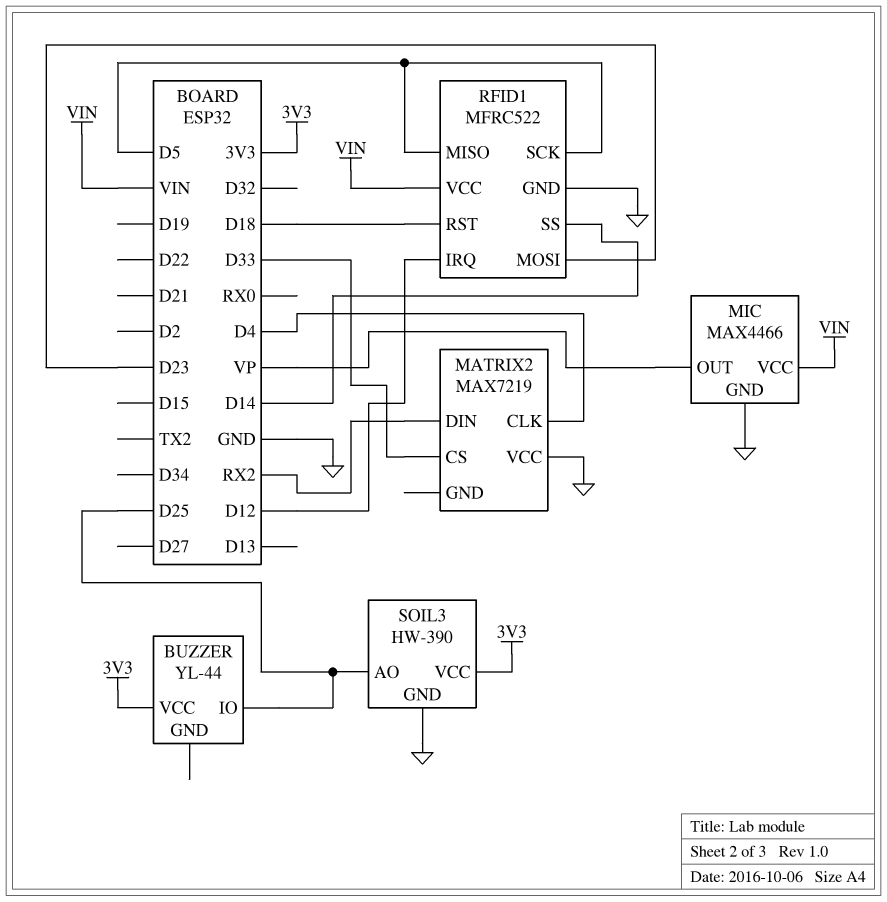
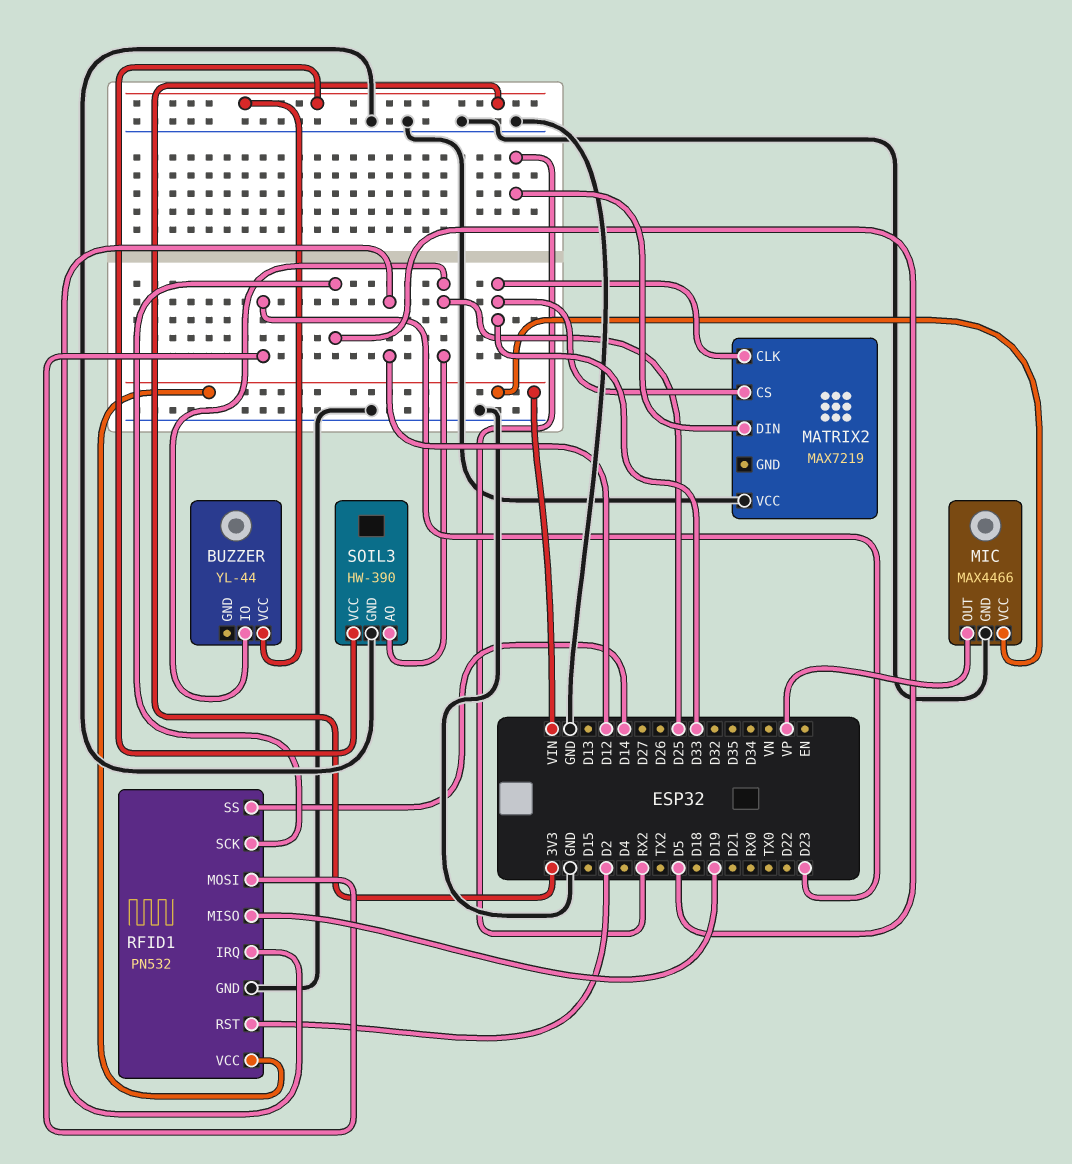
MATRIX2 pin CLK: D4 -> D33
RFID1: MFRC522 -> PN532
RFID1 pin MISO: D5 -> D19
RFID1 pin RST: D18 -> D2

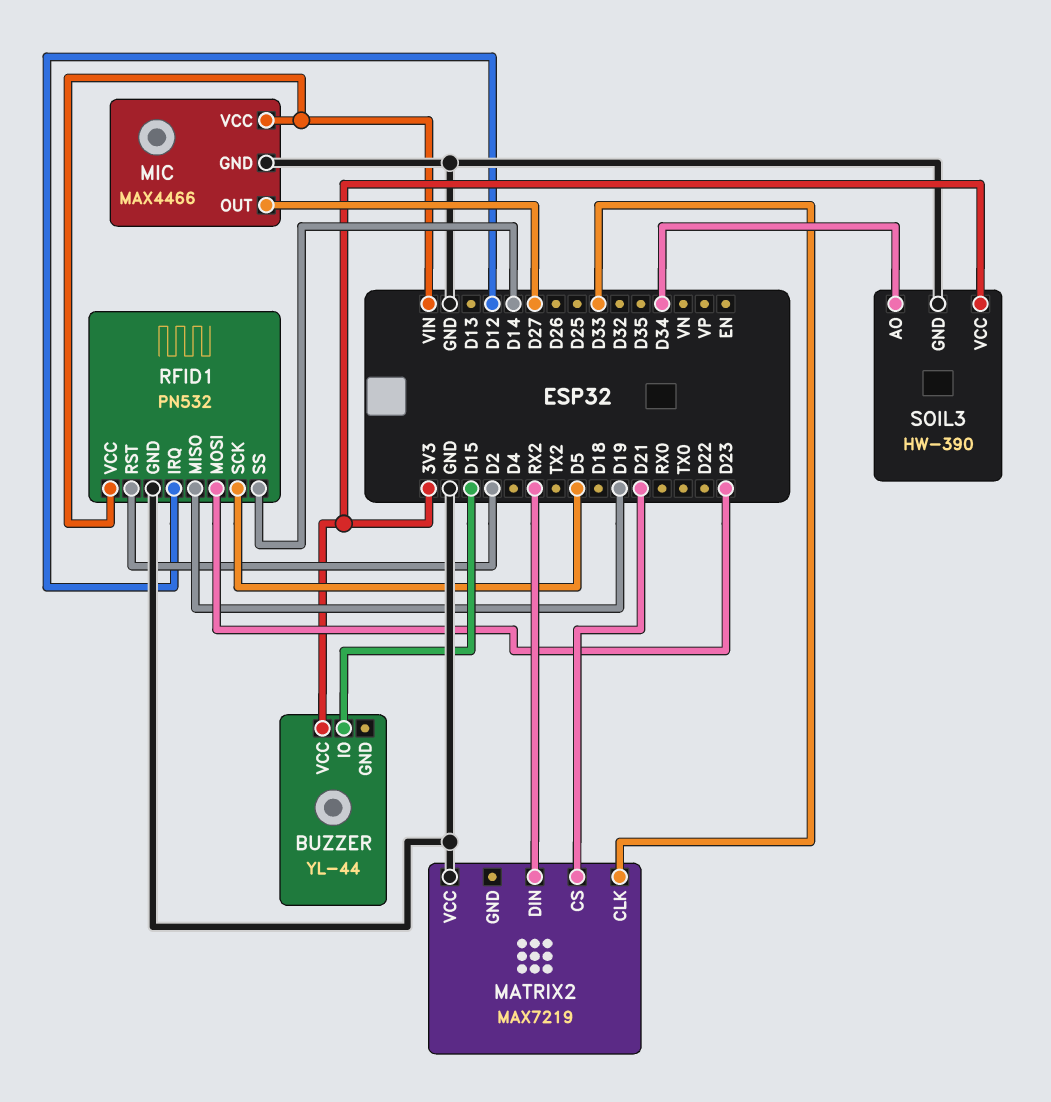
BUZZER pin IO: D25 -> D15
MATRIX2 pin CS: D33 -> D21
MIC pin OUT: VP -> D27
SOIL3 pin AO: D25 -> D34

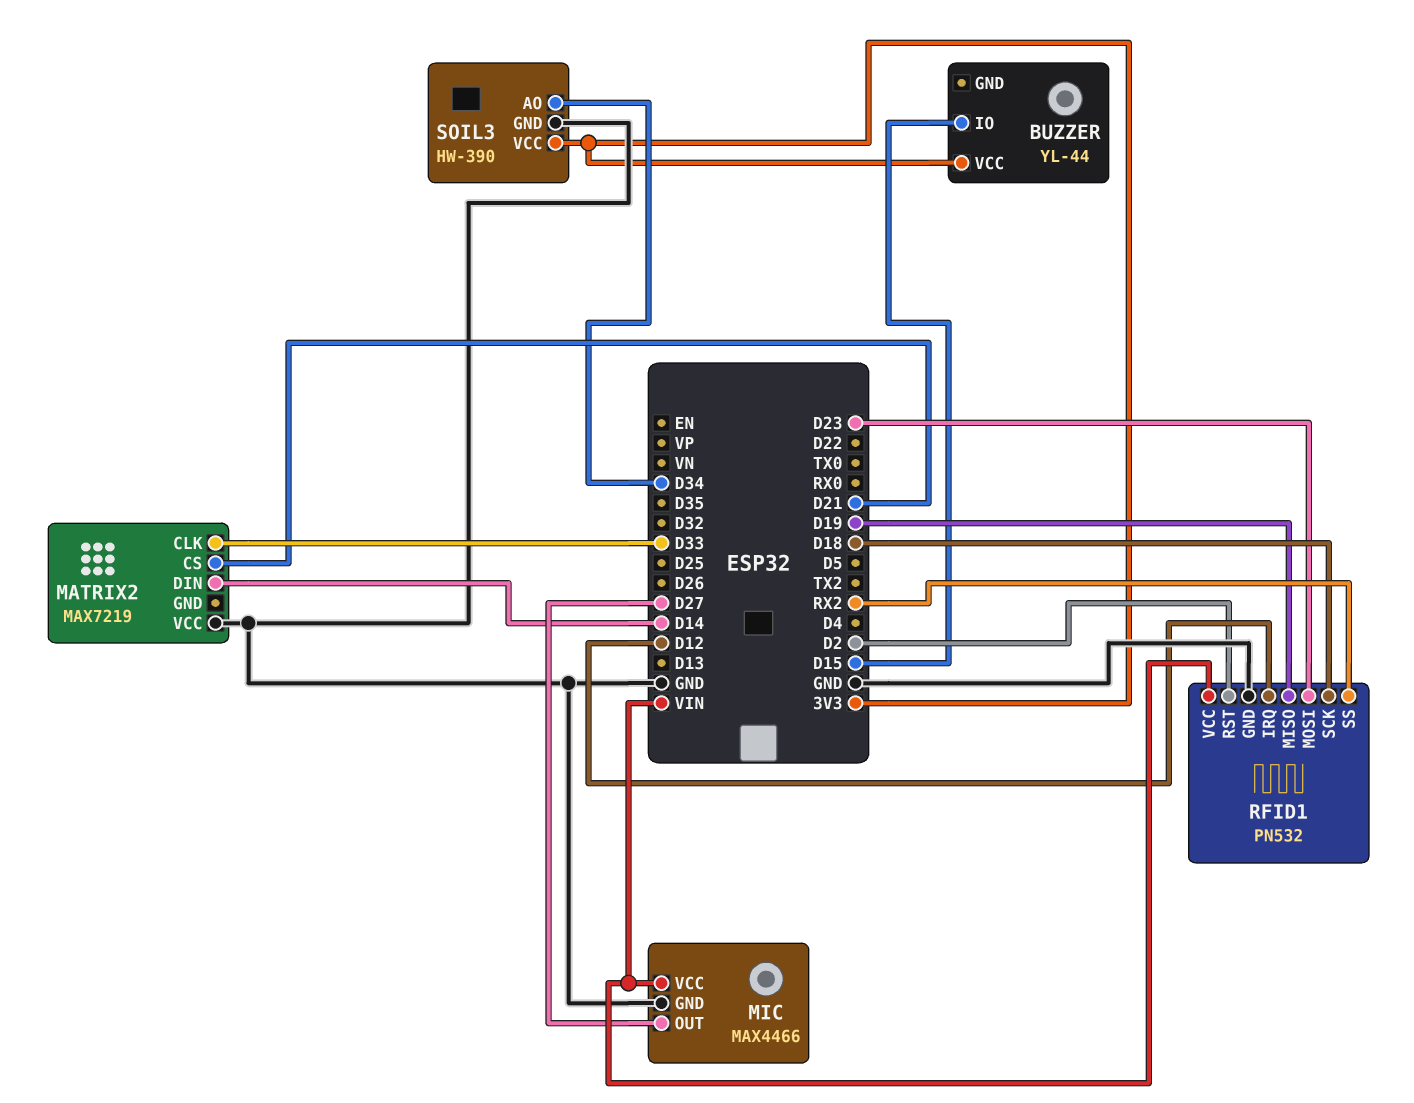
MATRIX2 pin DIN: RX2 -> D14
RFID1 pin SCK: D5 -> D18
RFID1 pin SS: D14 -> RX2

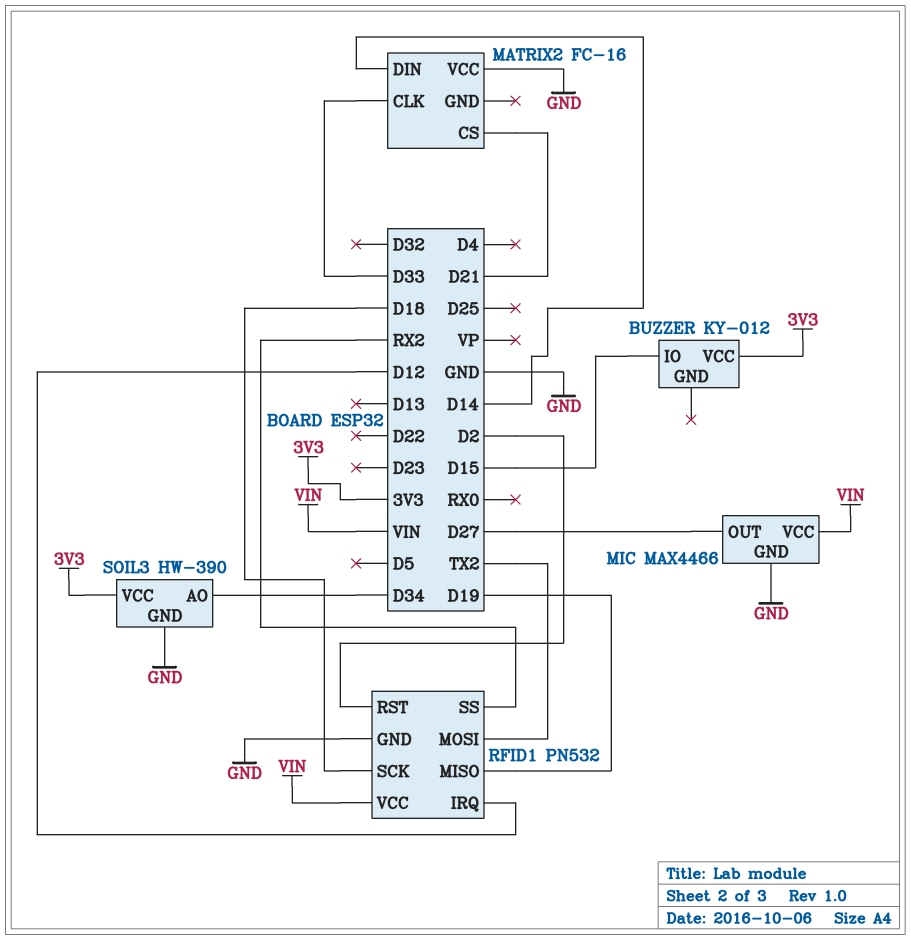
BUZZER: YL-44 -> KY-012
MATRIX2: MAX7219 -> FC-16
RFID1 pin MOSI: D23 -> TX2

